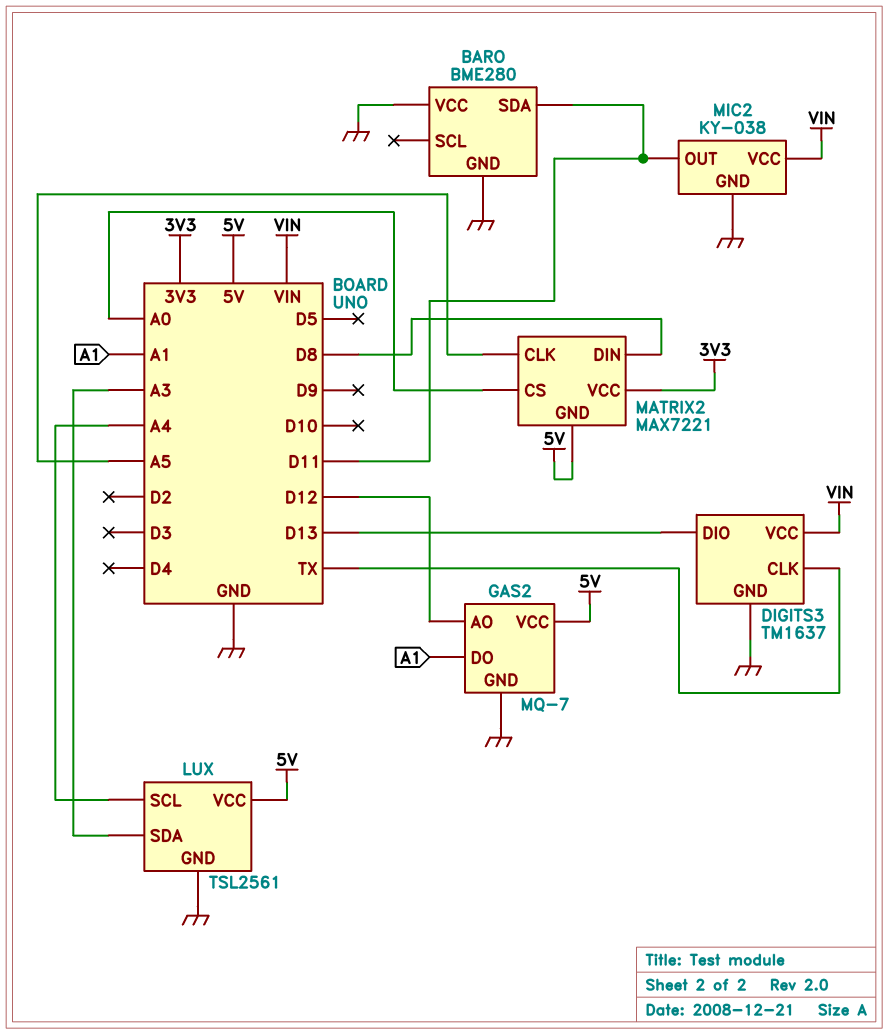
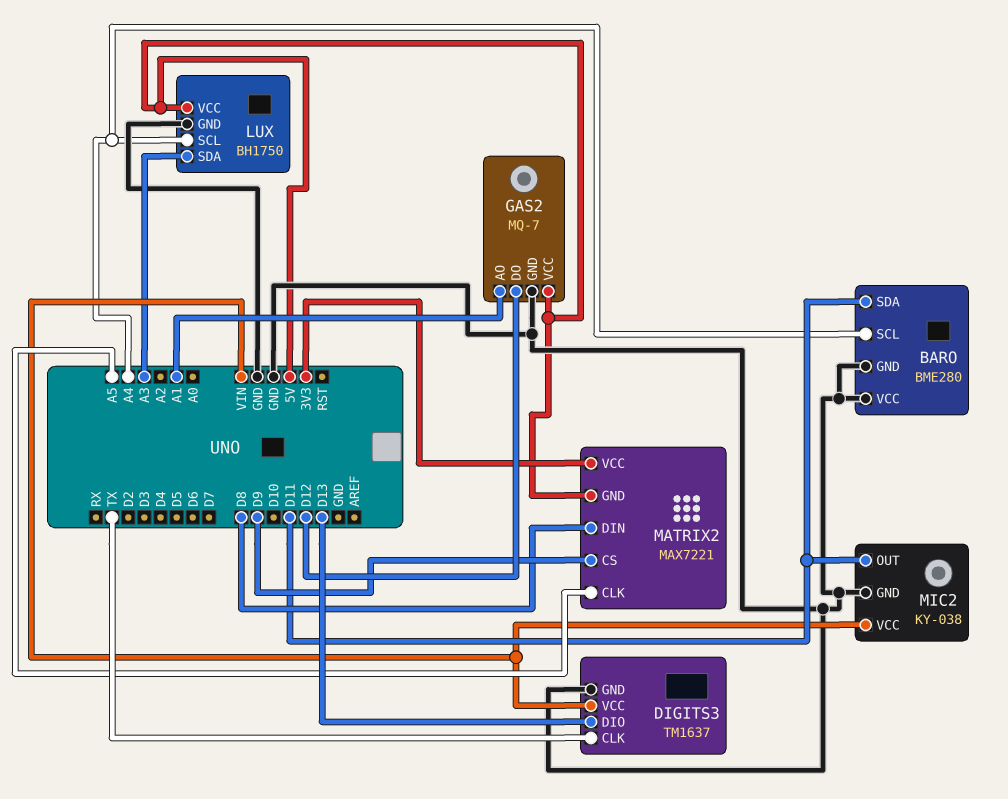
BARO pin SCL: none -> A4
GAS2 pin AO: D12 -> A1
GAS2 pin DO: A1 -> D12
LUX: TSL2561 -> BH1750
MATRIX2 pin CS: A0 -> D9

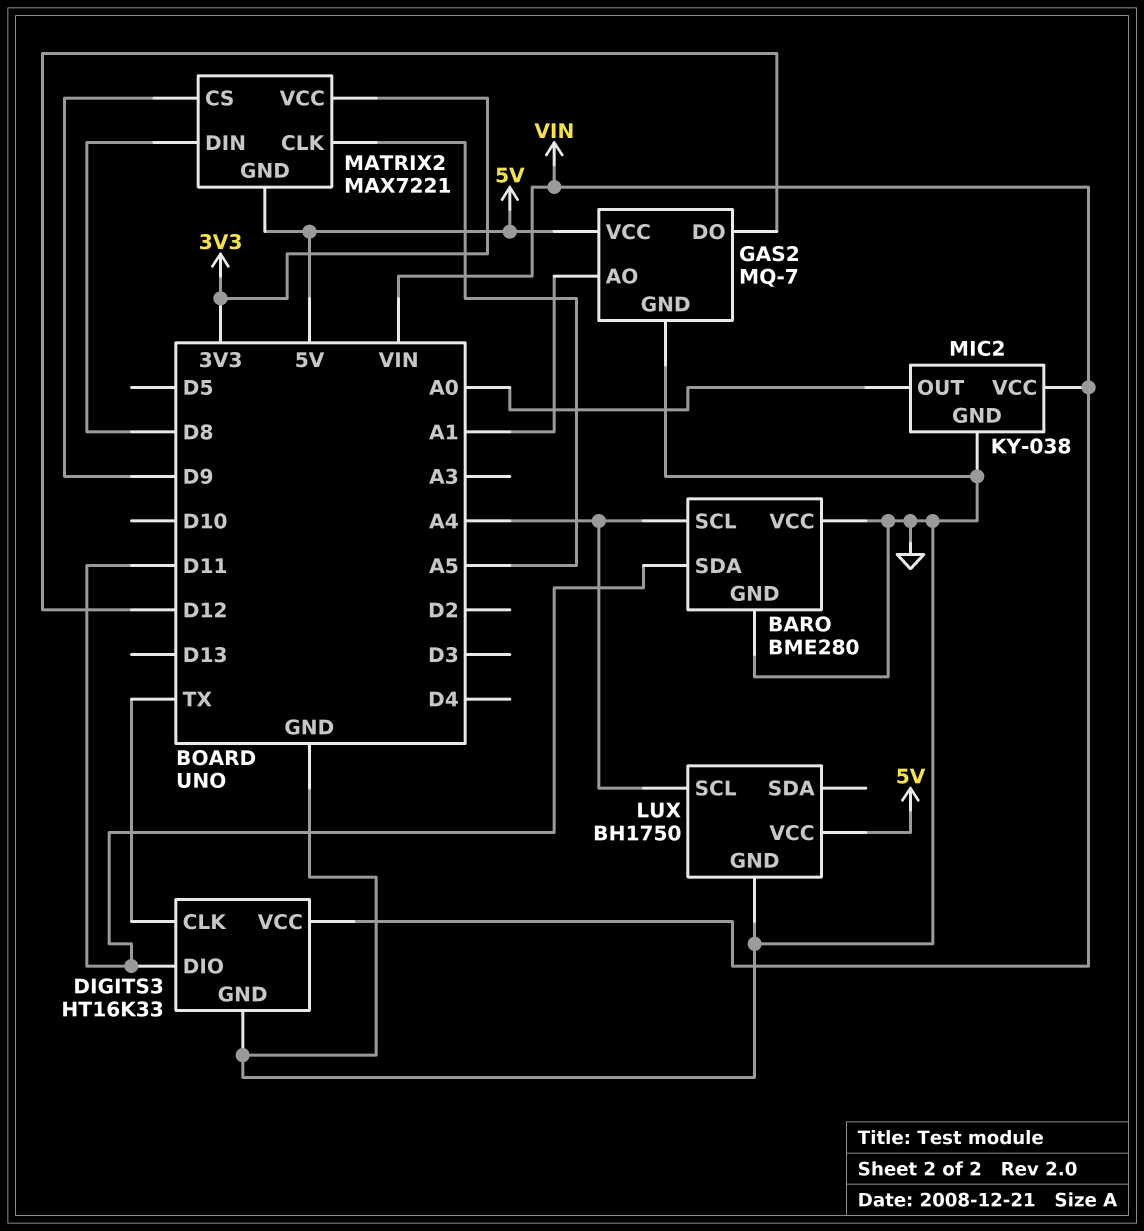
DIGITS3: TM1637 -> HT16K33
DIGITS3 pin DIO: D13 -> D11
LUX pin SDA: A3 -> none
MIC2 pin OUT: D11 -> A0

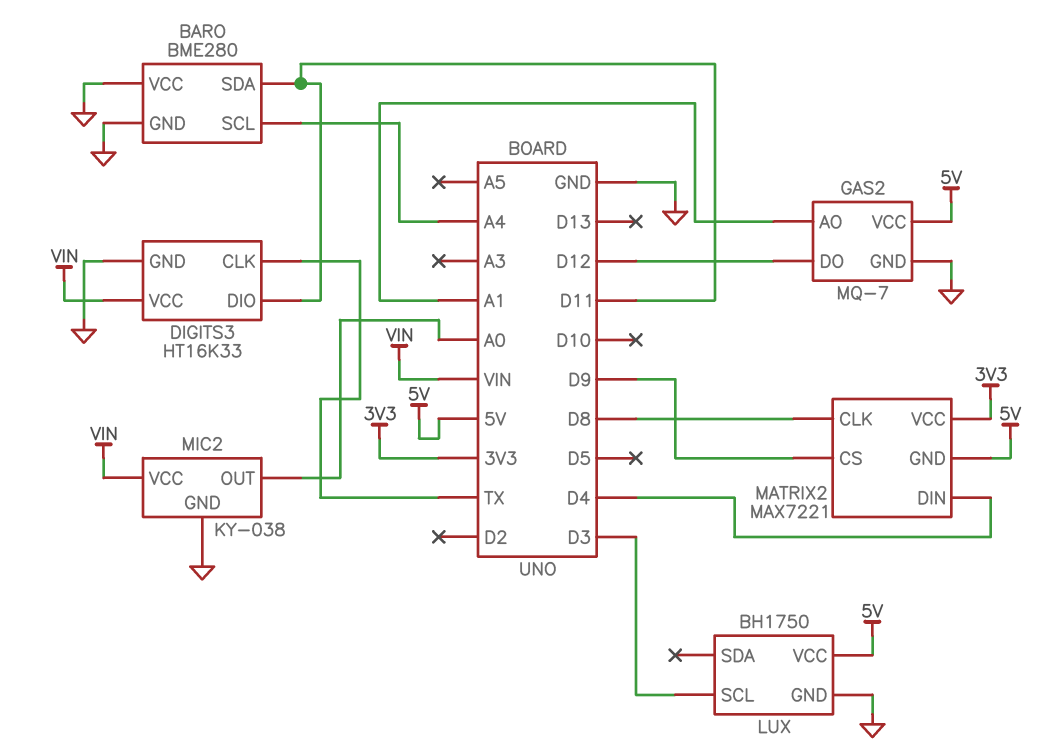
LUX pin SCL: A4 -> D3
MATRIX2 pin CLK: A5 -> D8
MATRIX2 pin DIN: D8 -> D4

